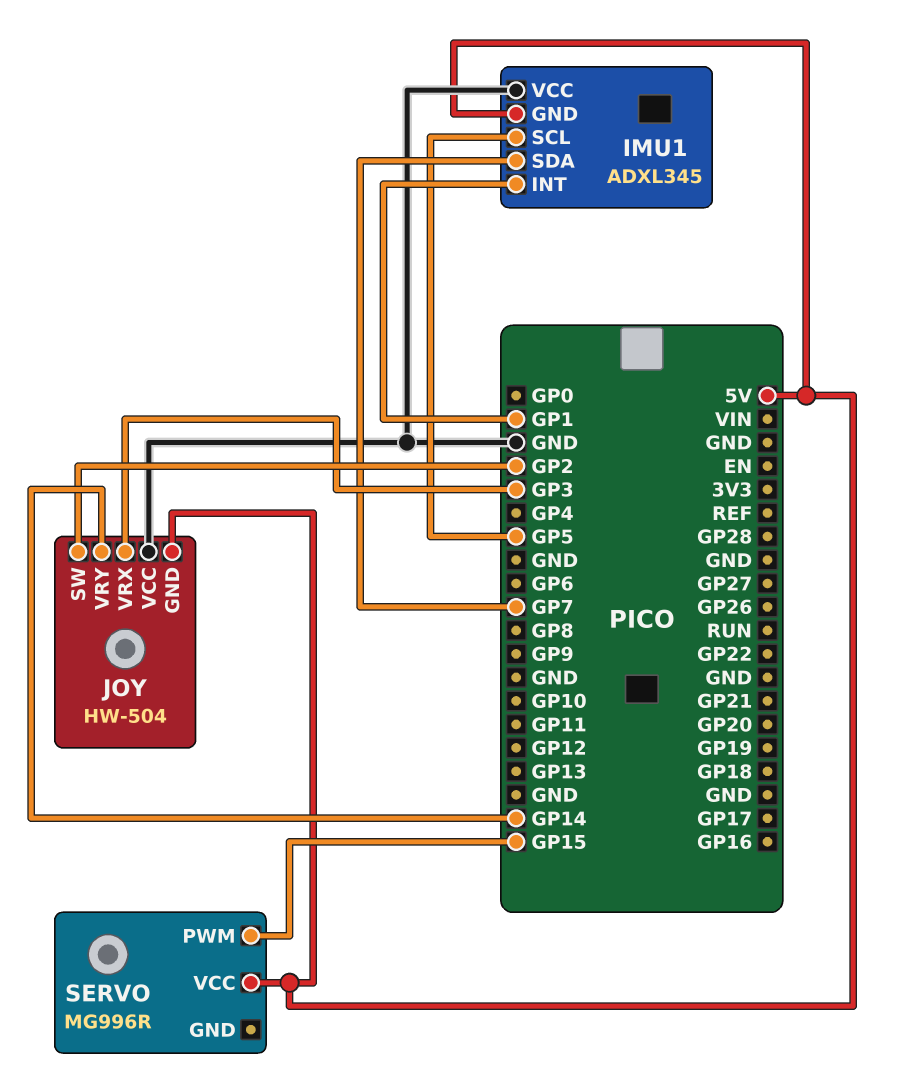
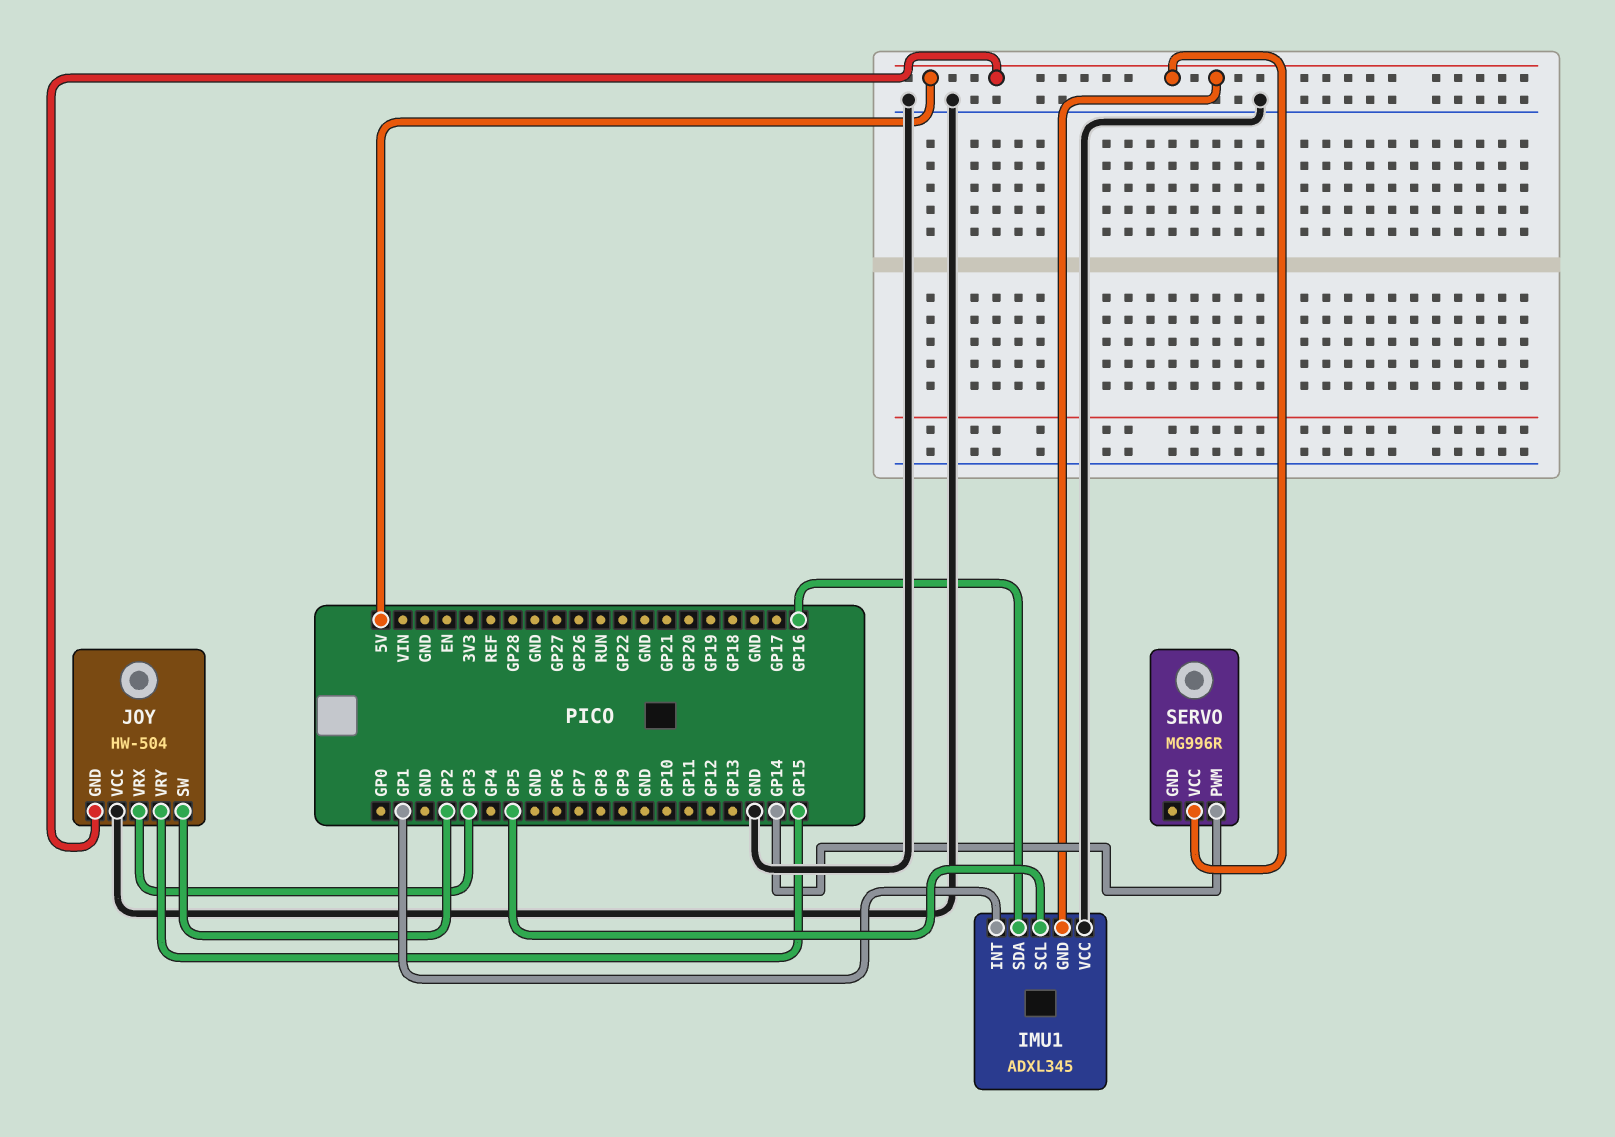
IMU1 pin SDA: GP7 -> GP16
JOY pin VRY: GP14 -> GP15
SERVO pin PWM: GP15 -> GP14

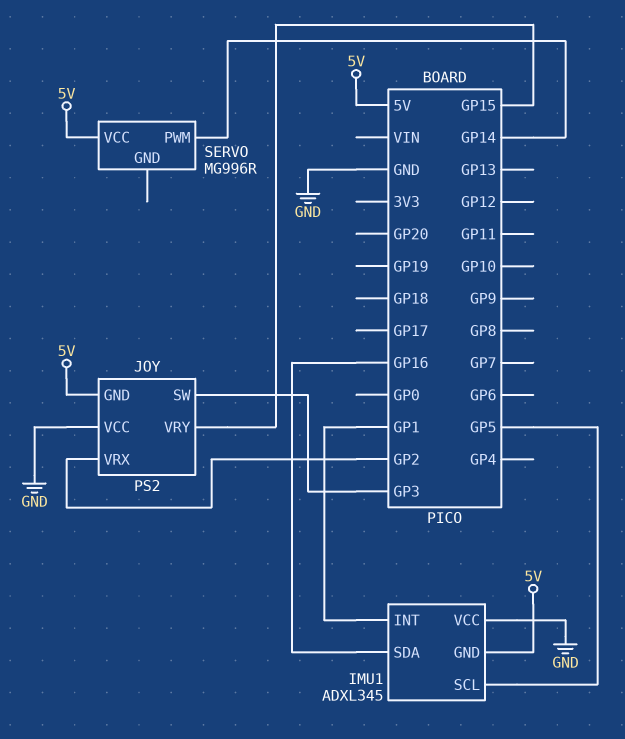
JOY: HW-504 -> PS2
JOY pin SW: GP2 -> GP3
JOY pin VRX: GP3 -> GP2

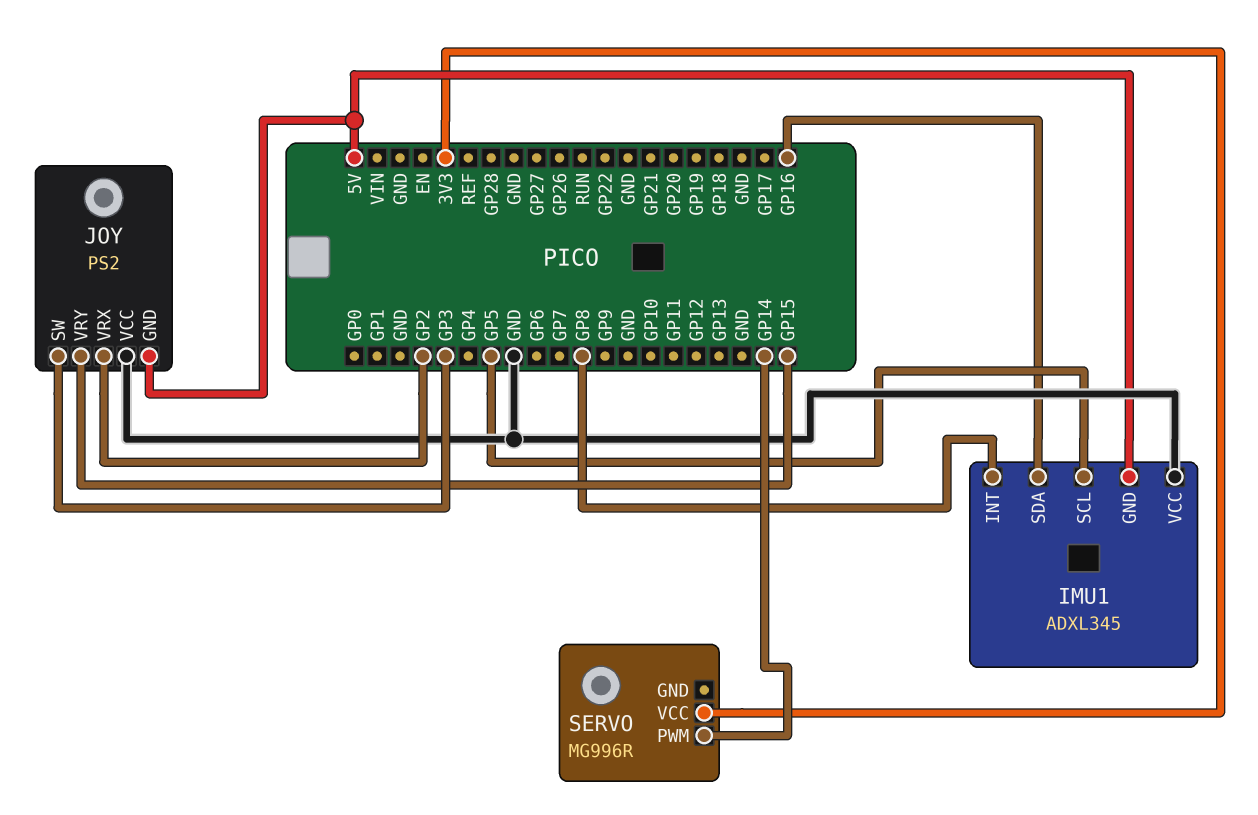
IMU1 pin INT: GP1 -> GP8
SERVO pin VCC: 5V -> 3V3

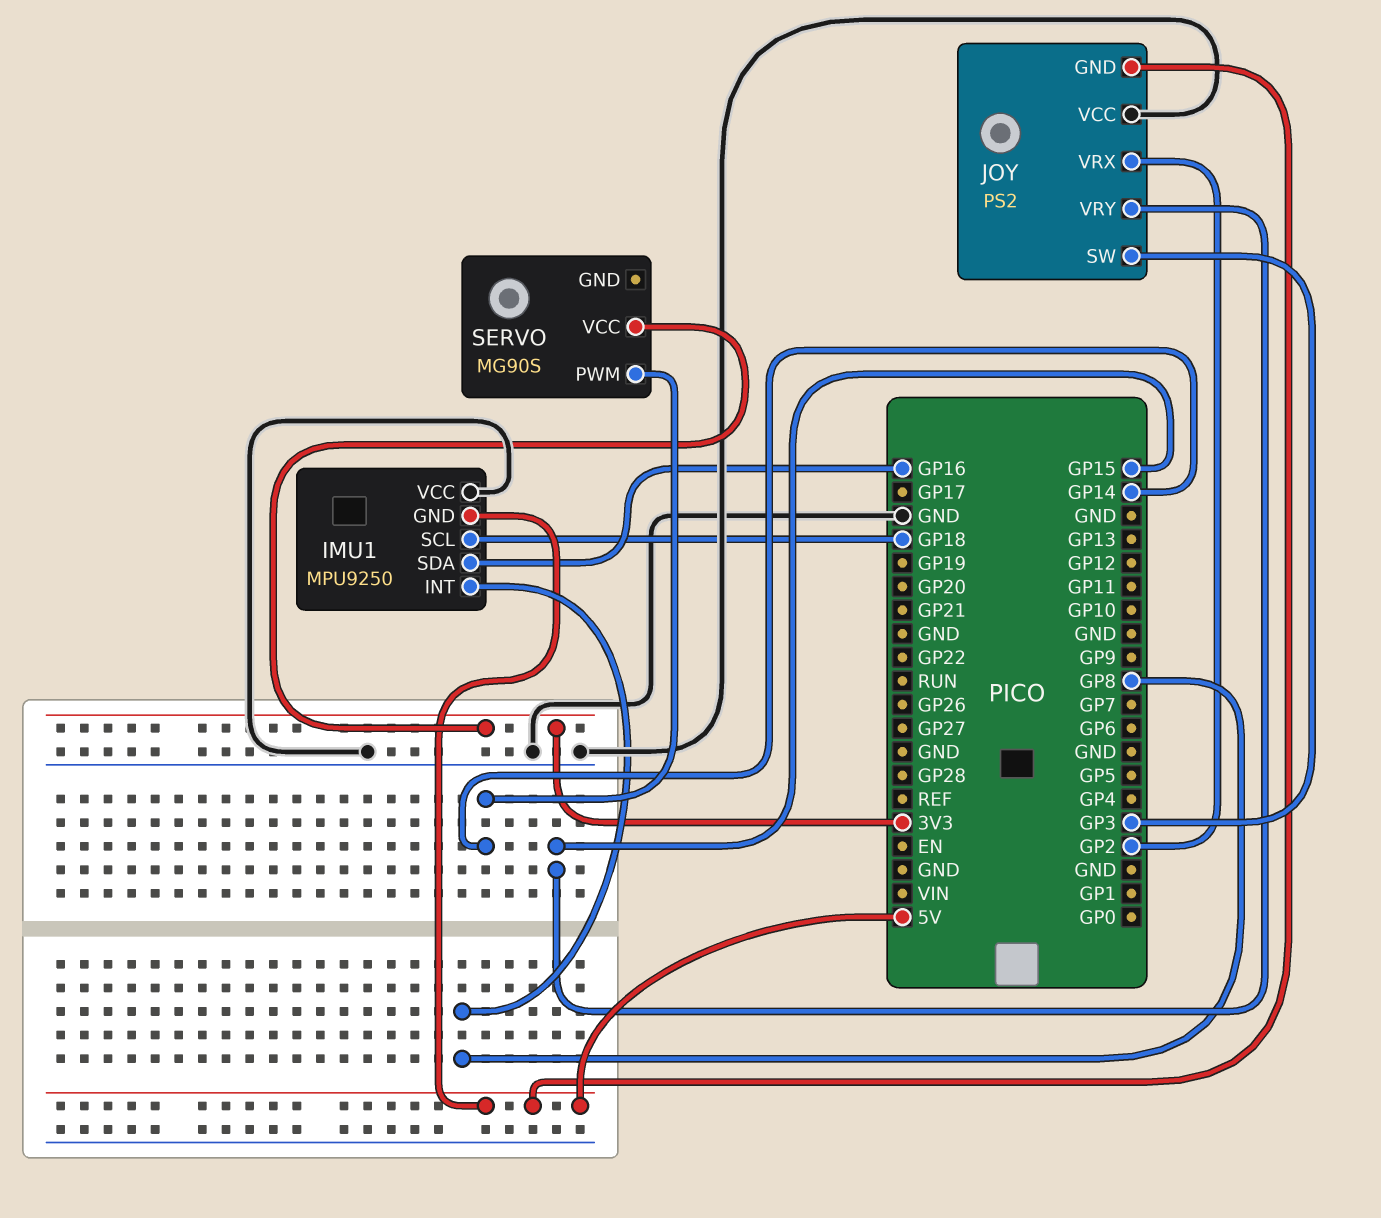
IMU1: ADXL345 -> MPU9250
IMU1 pin SCL: GP5 -> GP18
SERVO: MG996R -> MG90S

